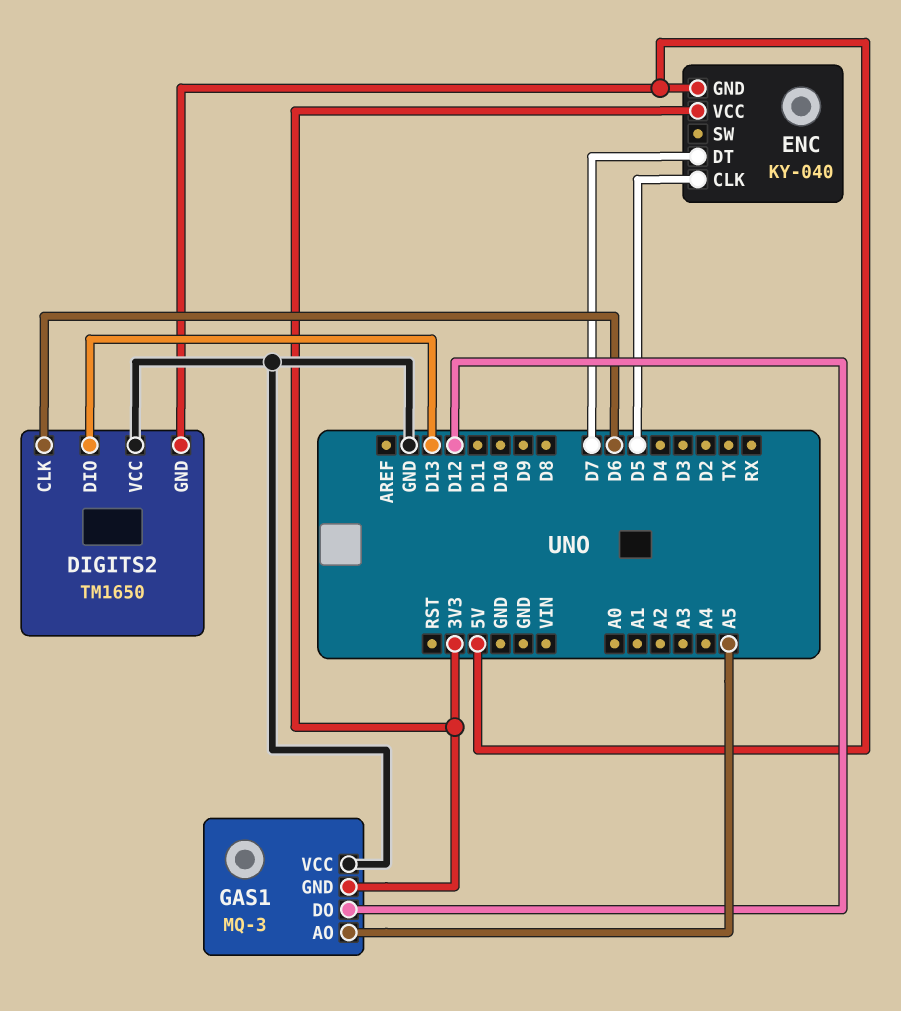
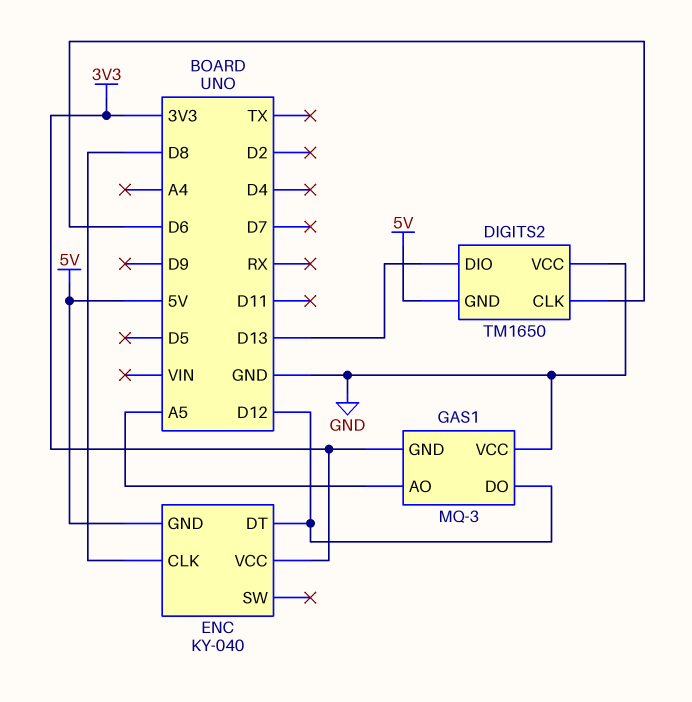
ENC pin CLK: D5 -> D8
ENC pin DT: D7 -> D12

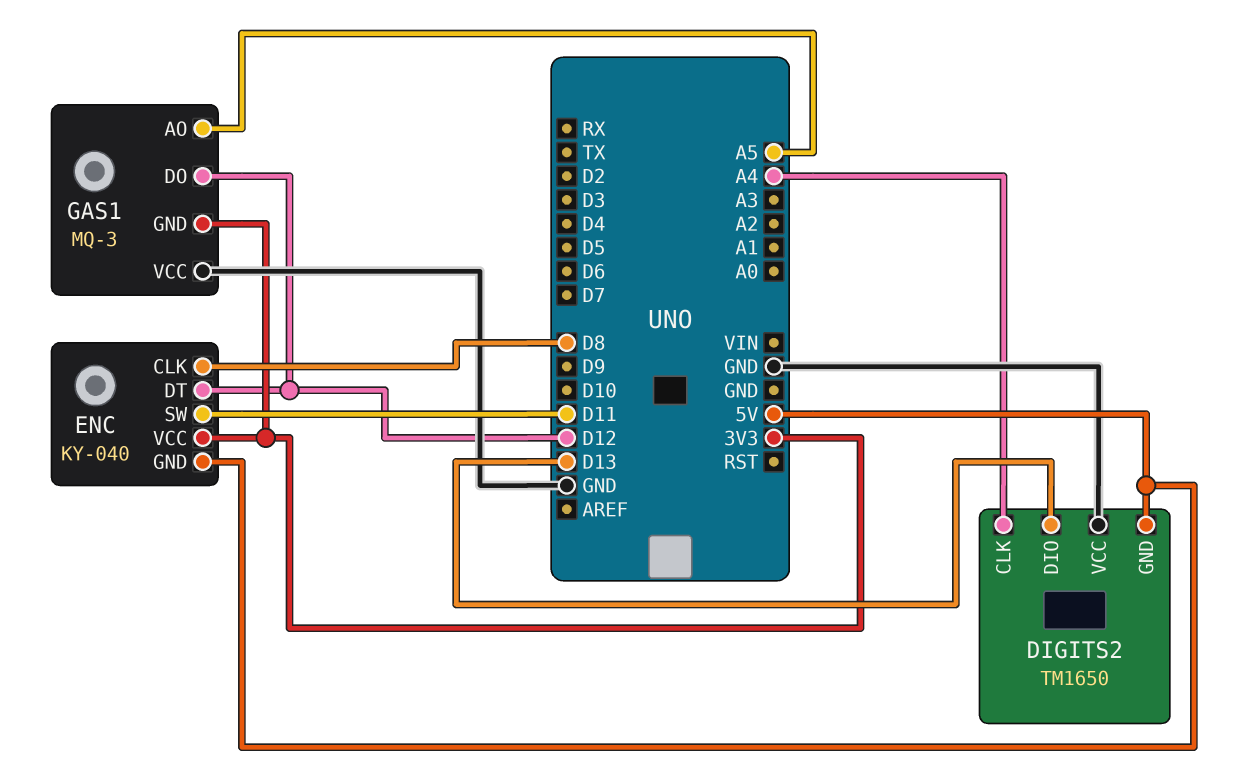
DIGITS2 pin CLK: D6 -> A4
ENC pin SW: none -> D11

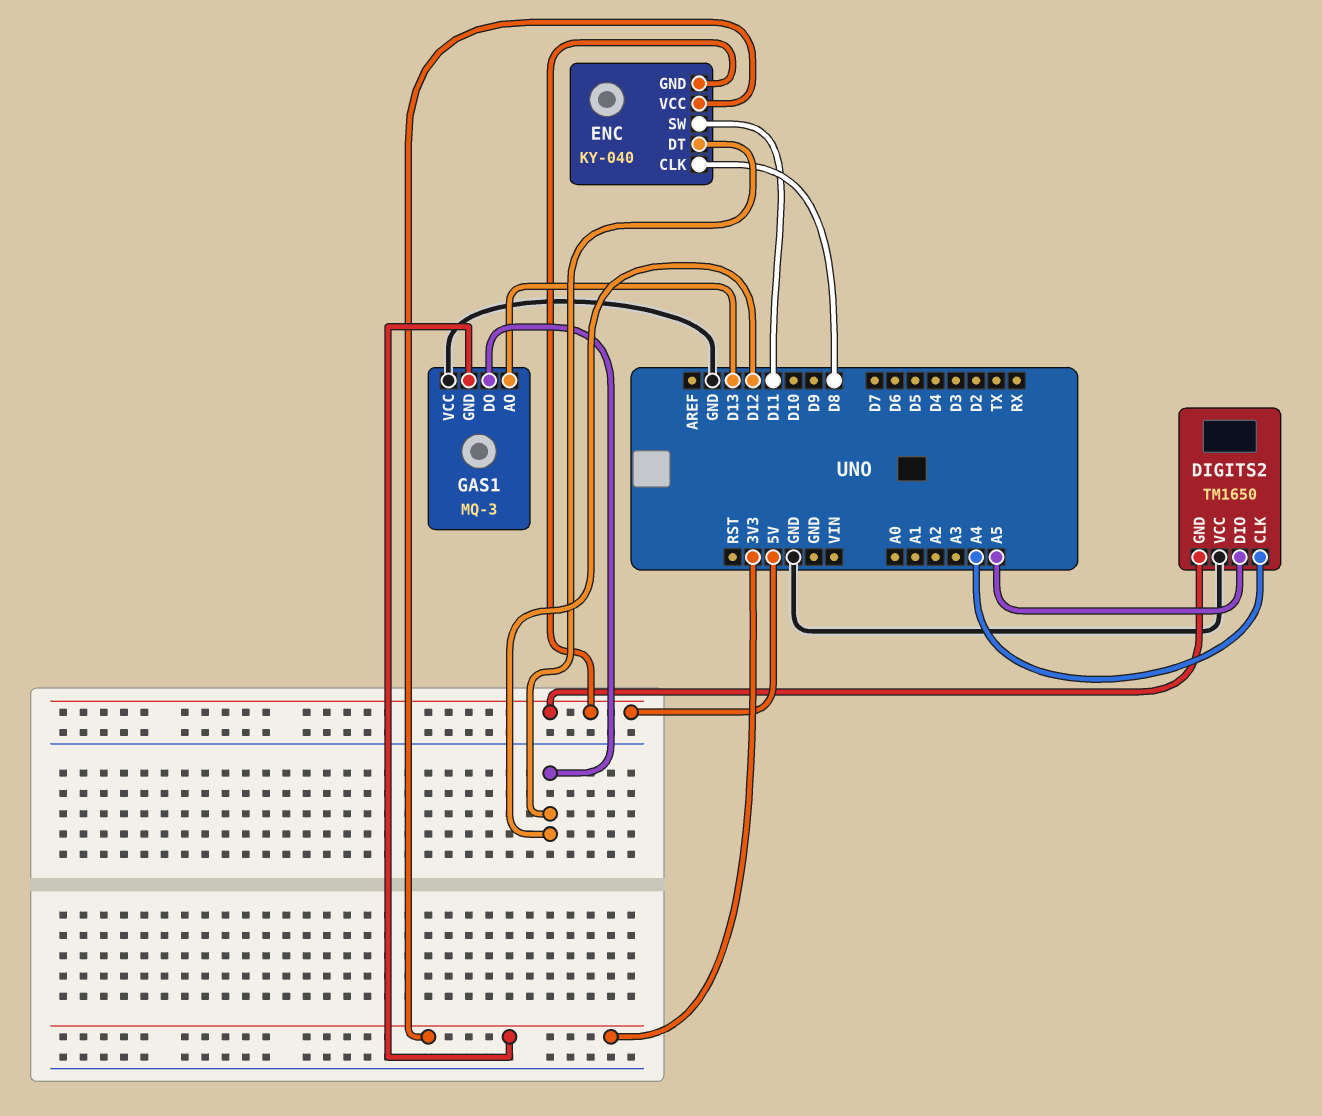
DIGITS2 pin DIO: D13 -> A5
GAS1 pin AO: A5 -> D13

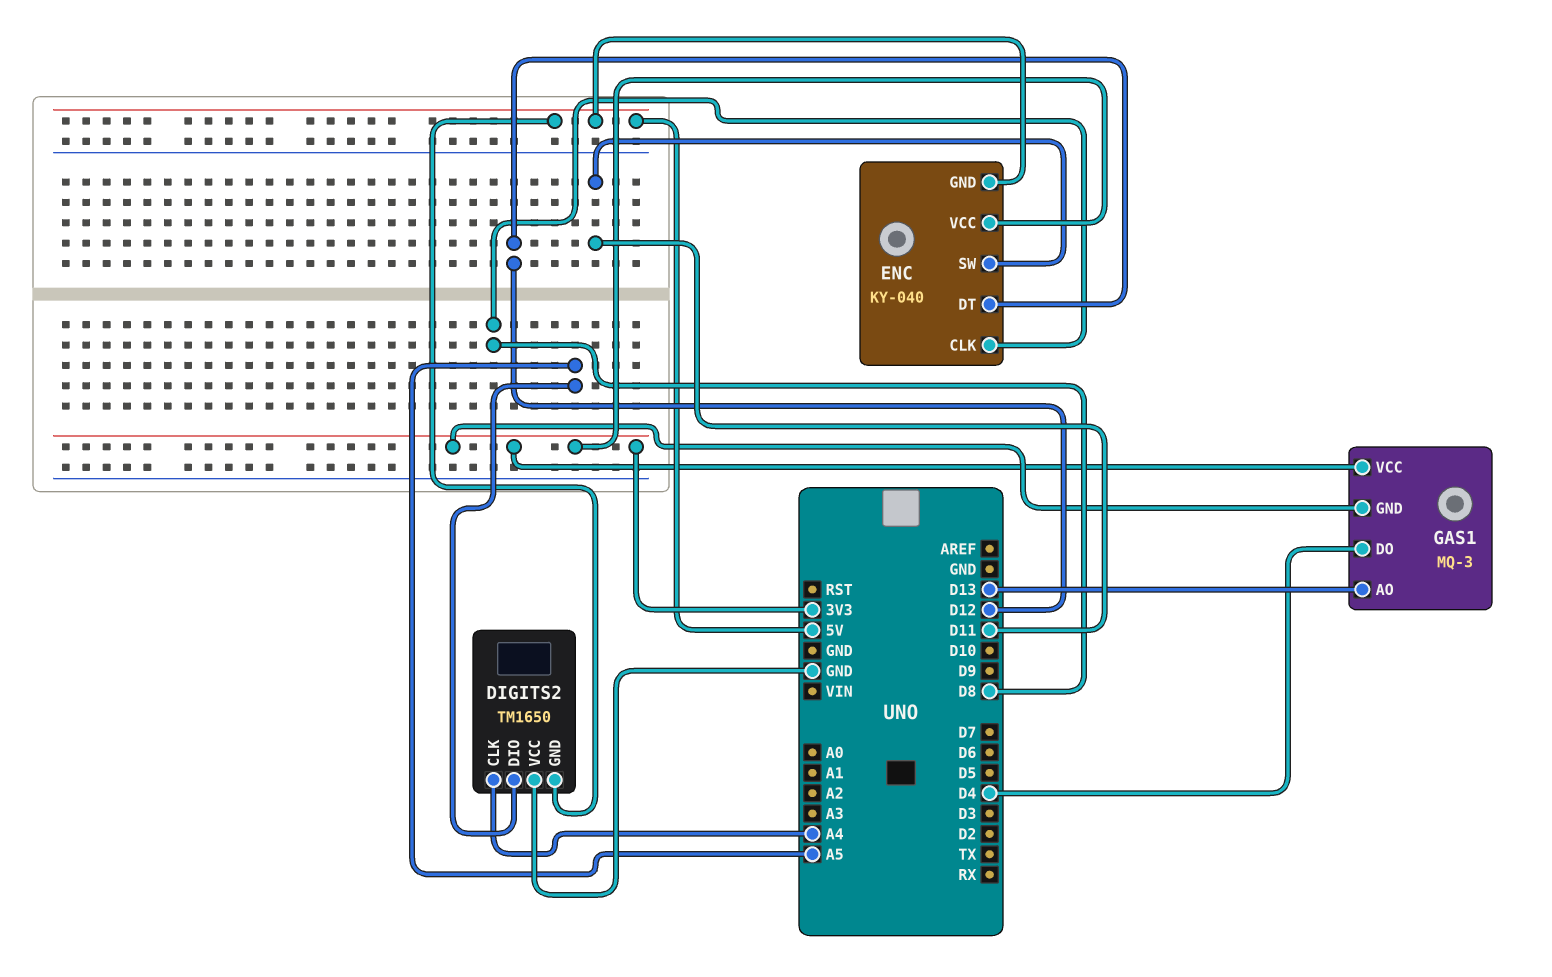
GAS1 pin DO: D12 -> D4
GAS1 pin VCC: GND -> 3V3

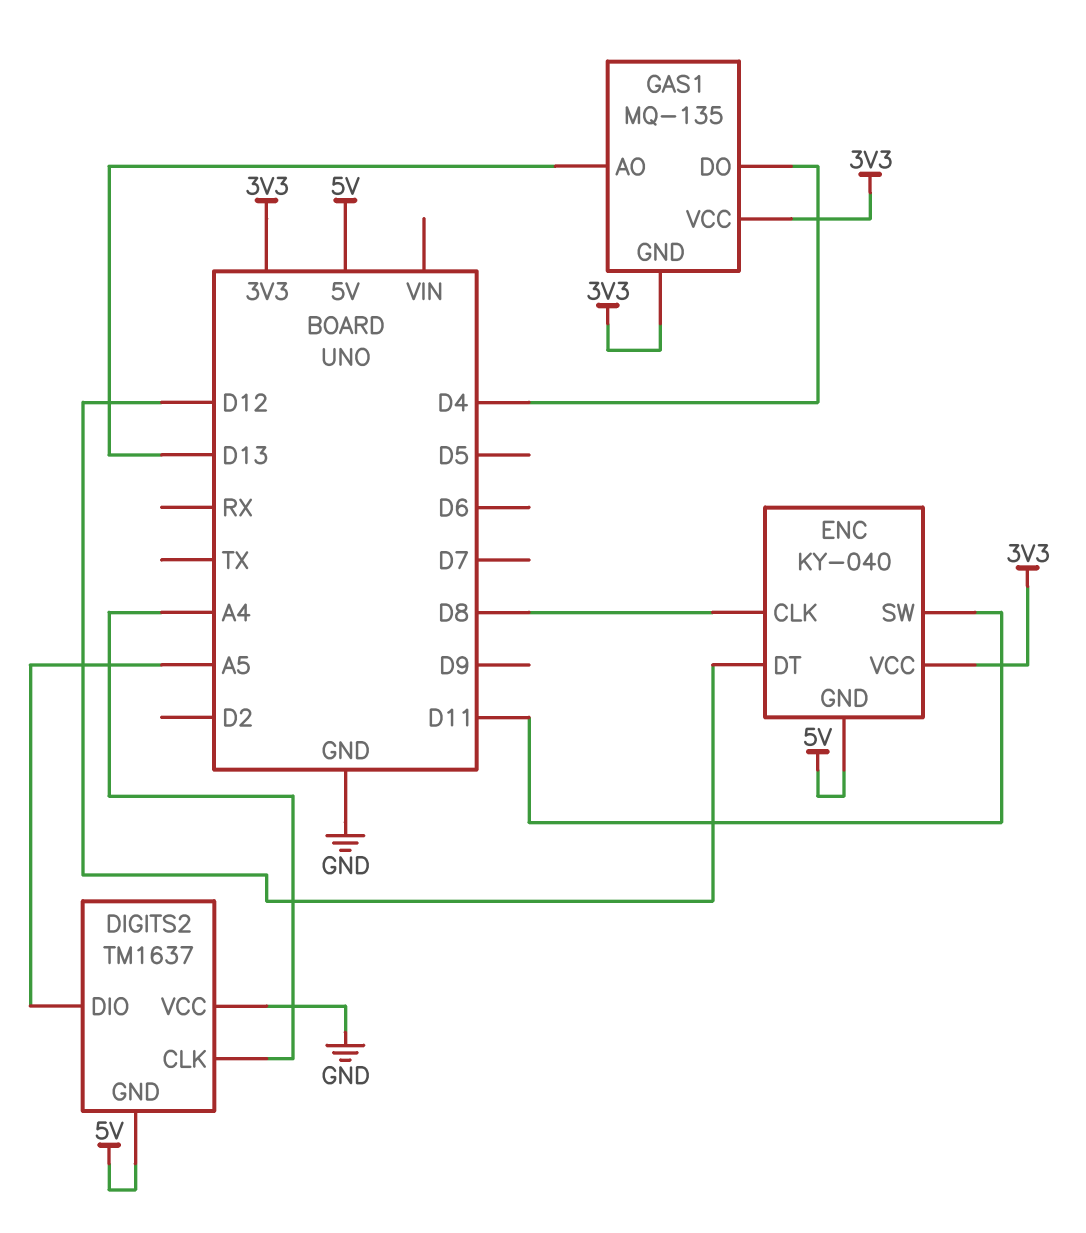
DIGITS2: TM1650 -> TM1637
GAS1: MQ-3 -> MQ-135

